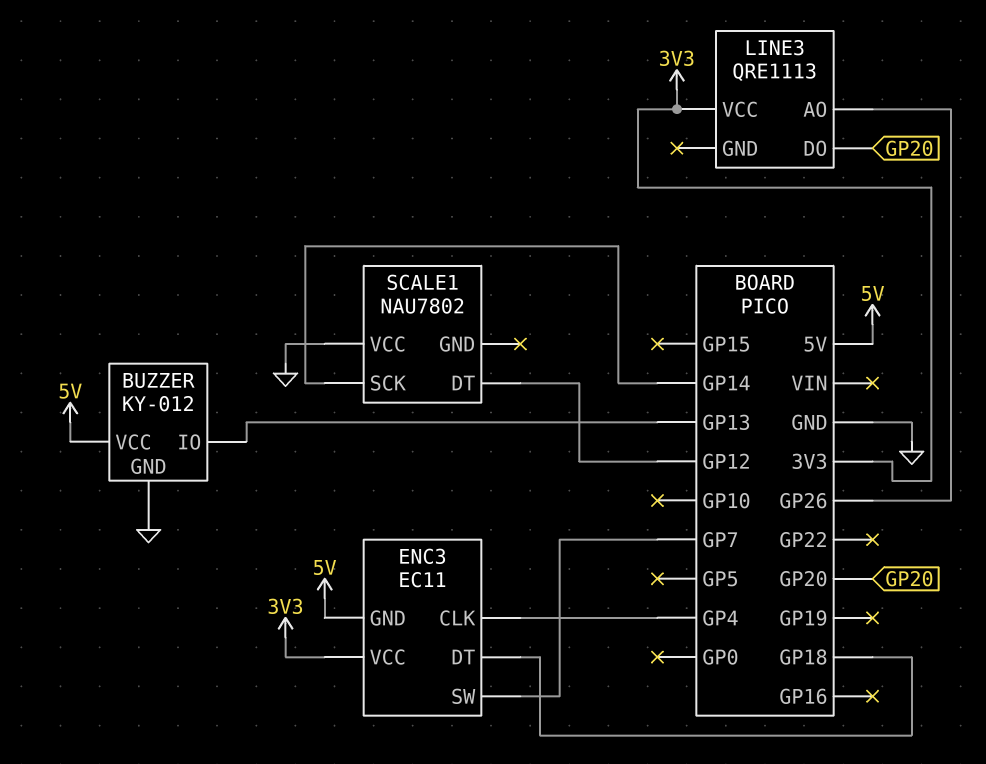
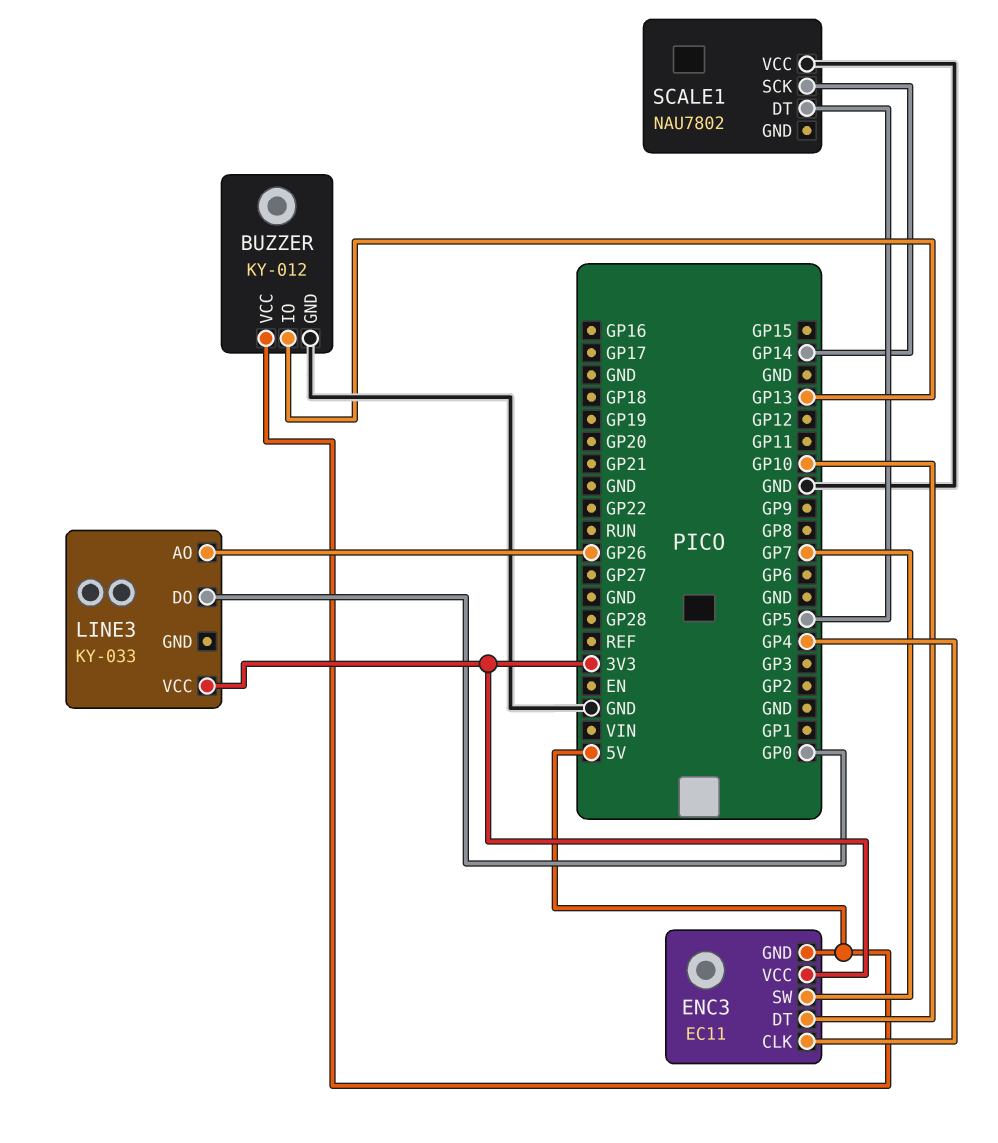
ENC3 pin DT: GP18 -> GP10
LINE3: QRE1113 -> KY-033
LINE3 pin DO: GP20 -> GP0
SCALE1 pin DT: GP12 -> GP5

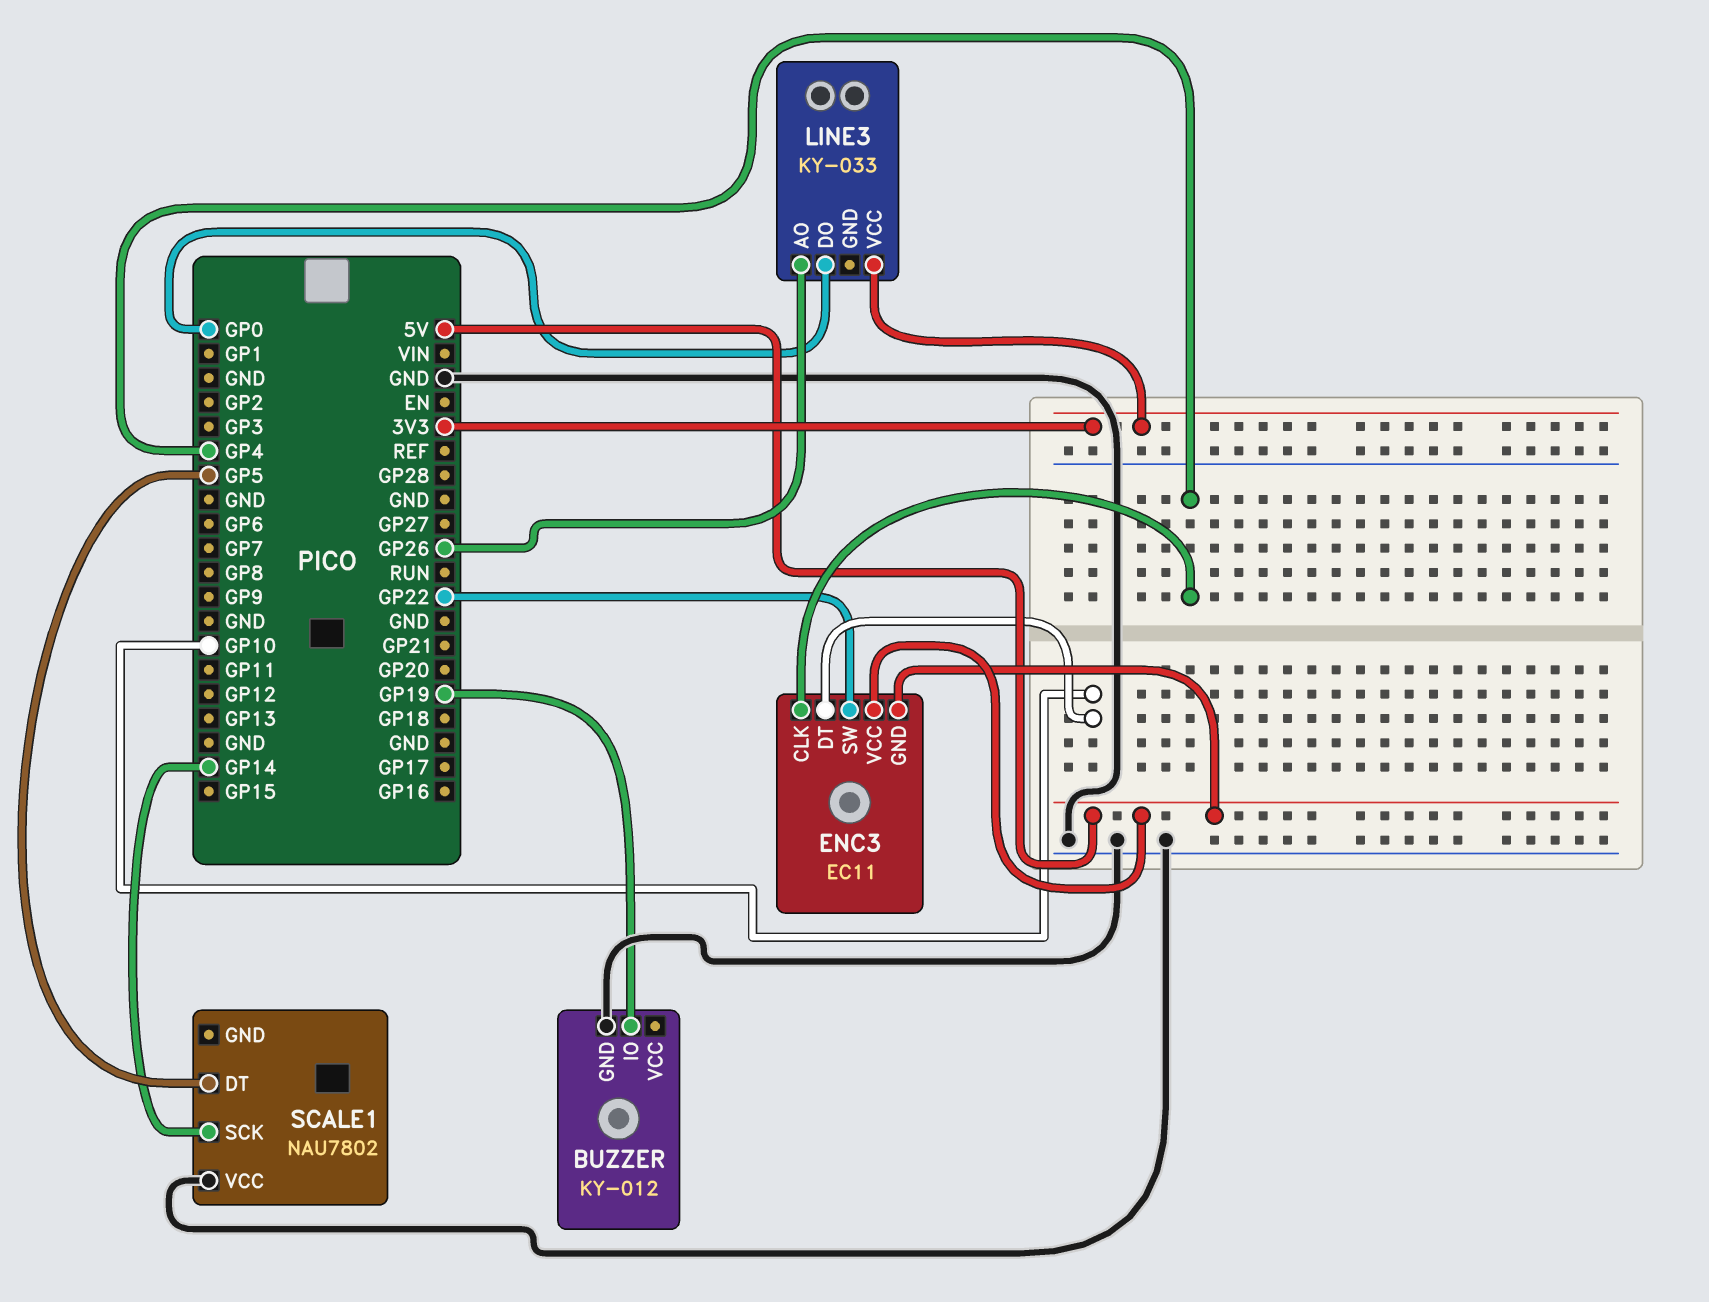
BUZZER pin IO: GP13 -> GP19
BUZZER pin VCC: 5V -> none
ENC3 pin SW: GP7 -> GP22
ENC3 pin VCC: 3V3 -> 5V

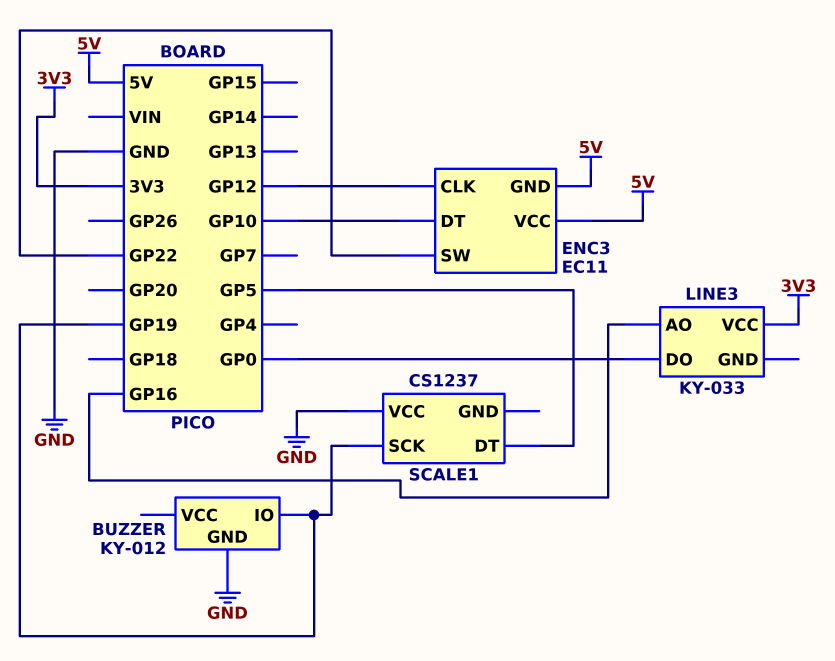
ENC3 pin CLK: GP4 -> GP12
LINE3 pin AO: GP26 -> GP16
SCALE1: NAU7802 -> CS1237
SCALE1 pin SCK: GP14 -> GP19

